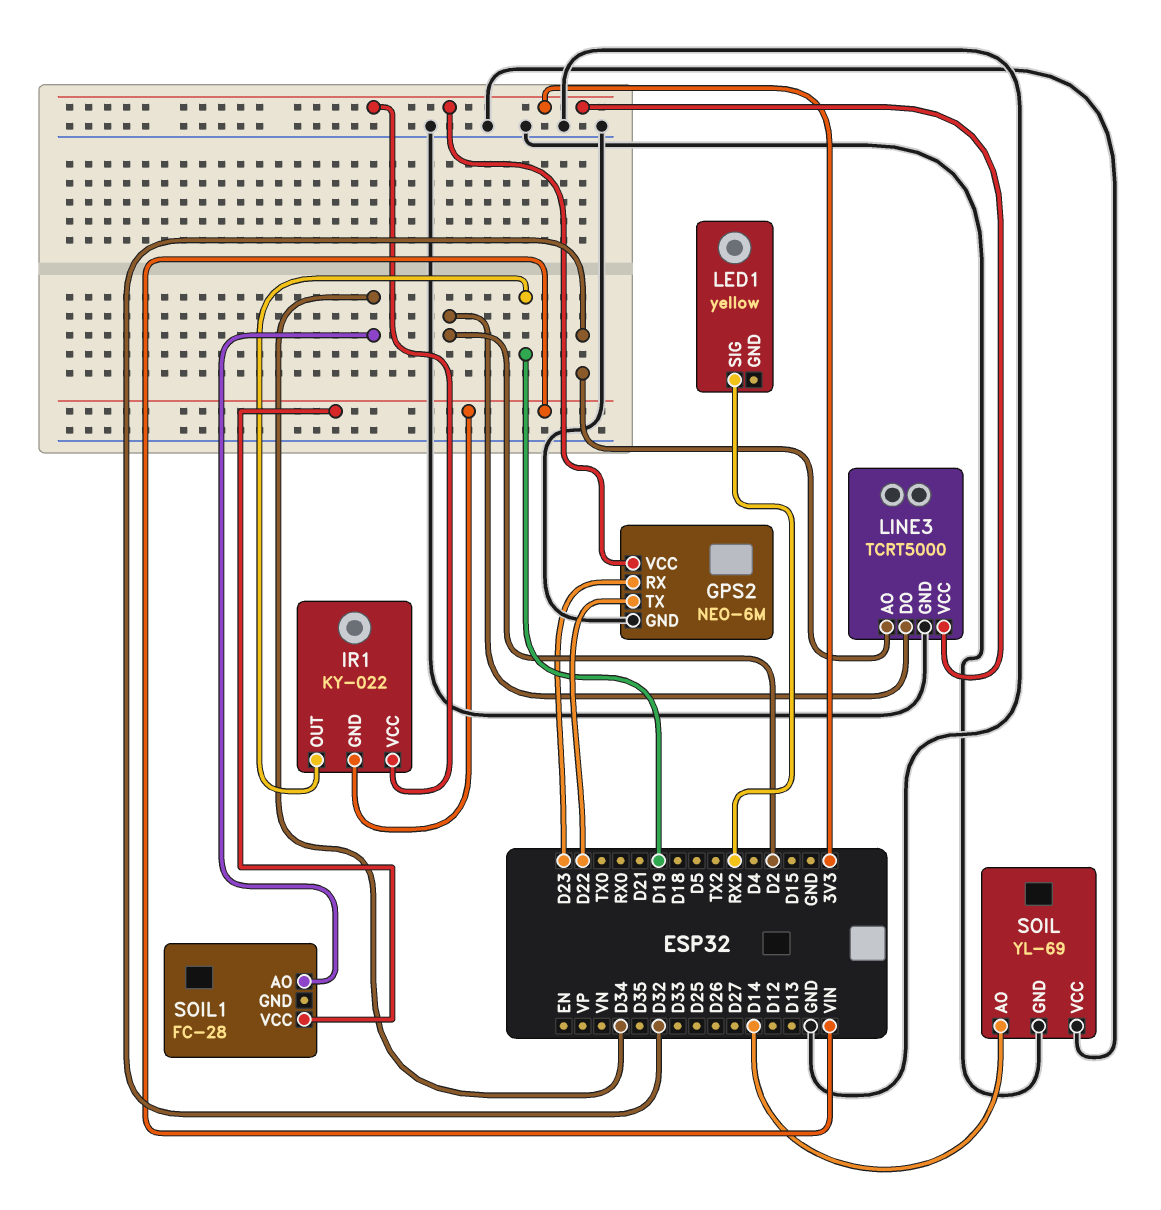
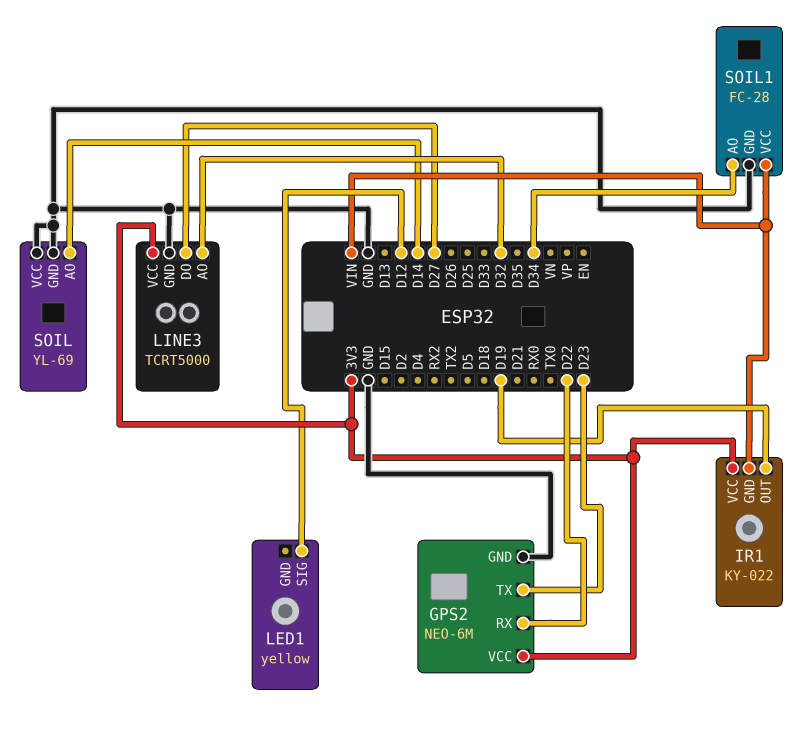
GPS2 pin RX: D23 -> D22
GPS2 pin TX: D22 -> D23
LED1 pin SIG: RX2 -> D12
LINE3 pin DO: D2 -> D27
SOIL1 pin GND: none -> GND

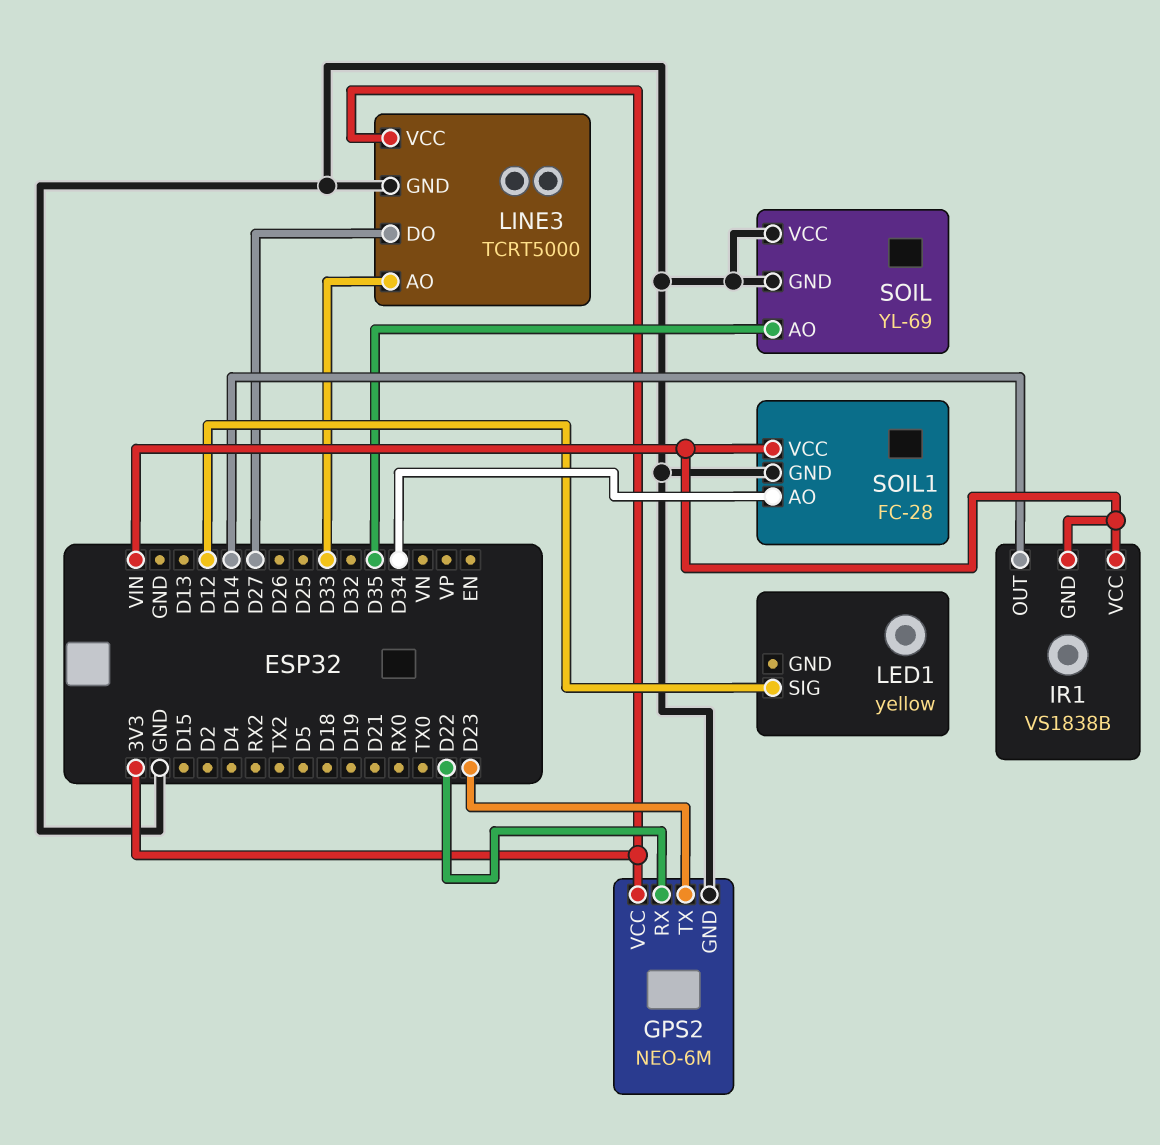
IR1: KY-022 -> VS1838B
IR1 pin OUT: D19 -> D14
IR1 pin VCC: 3V3 -> VIN
LINE3 pin AO: D32 -> D33
SOIL pin AO: D14 -> D35

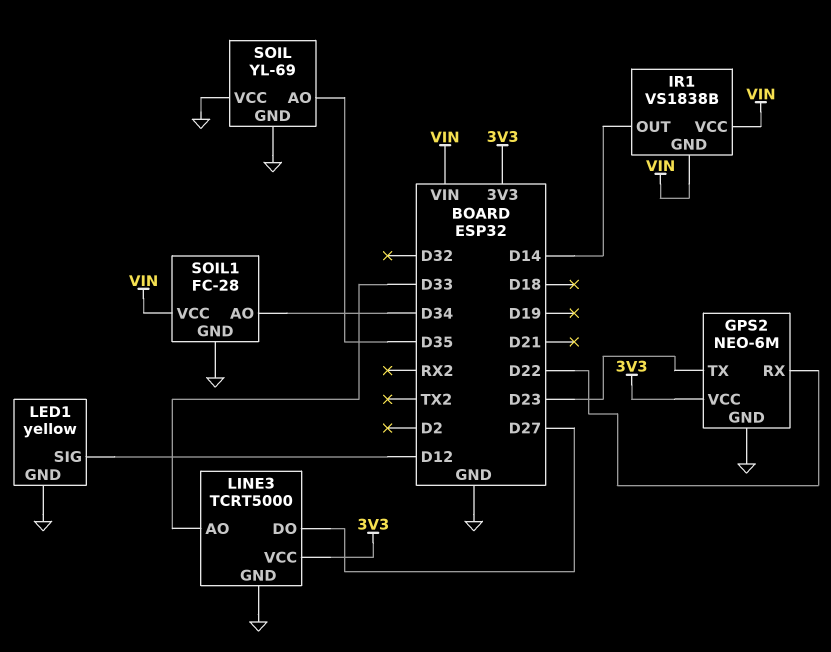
LED1 pin GND: none -> GND

